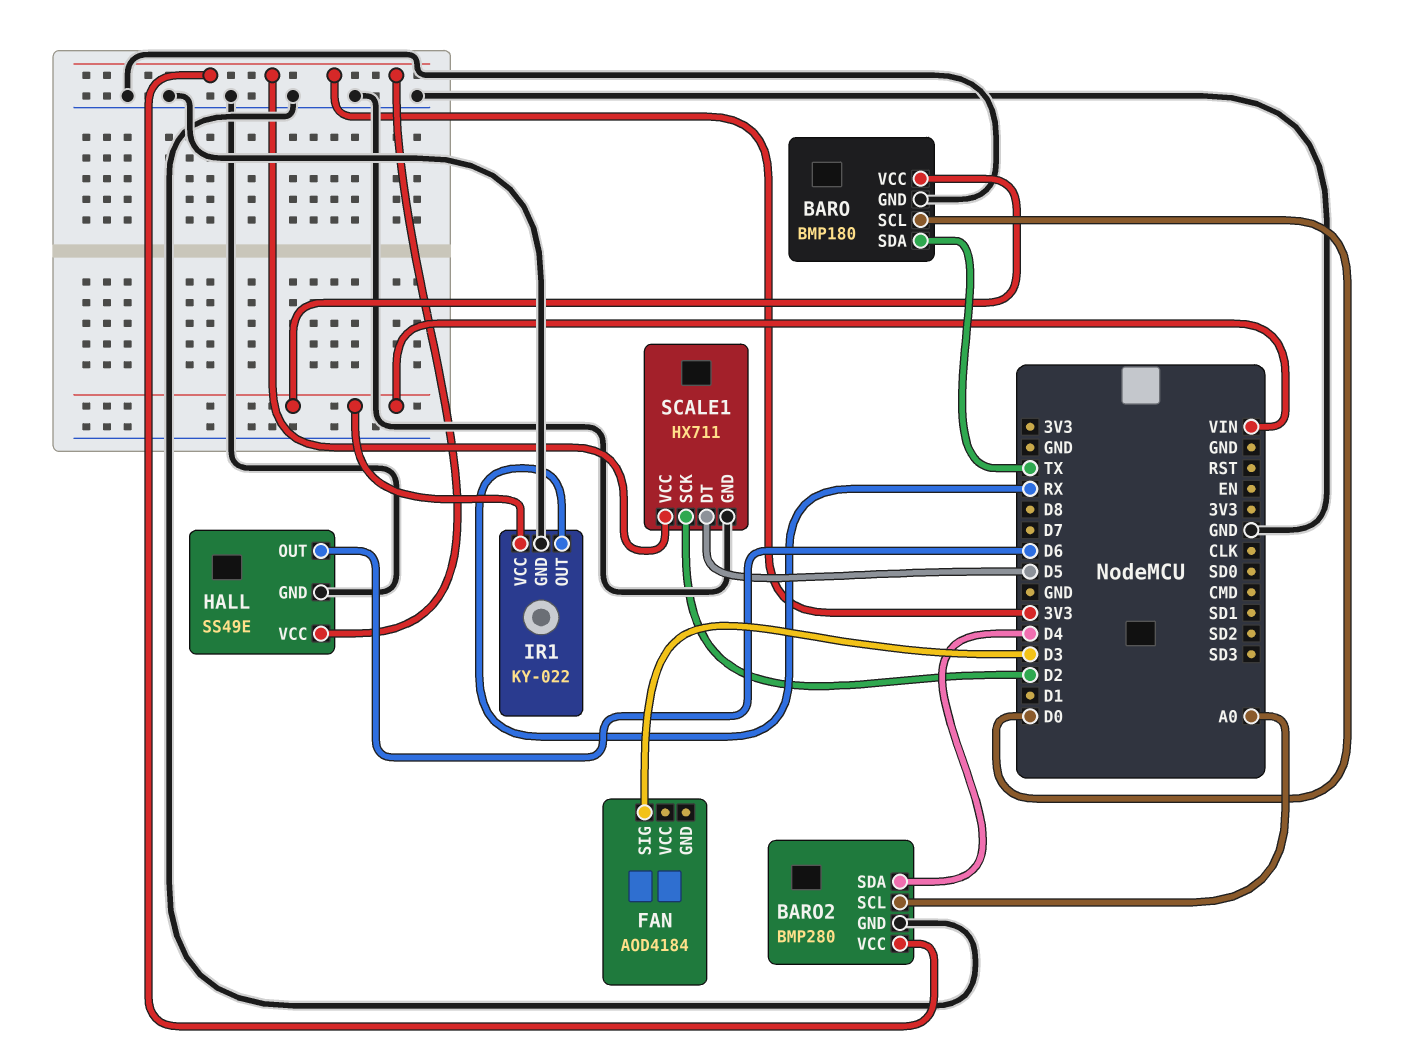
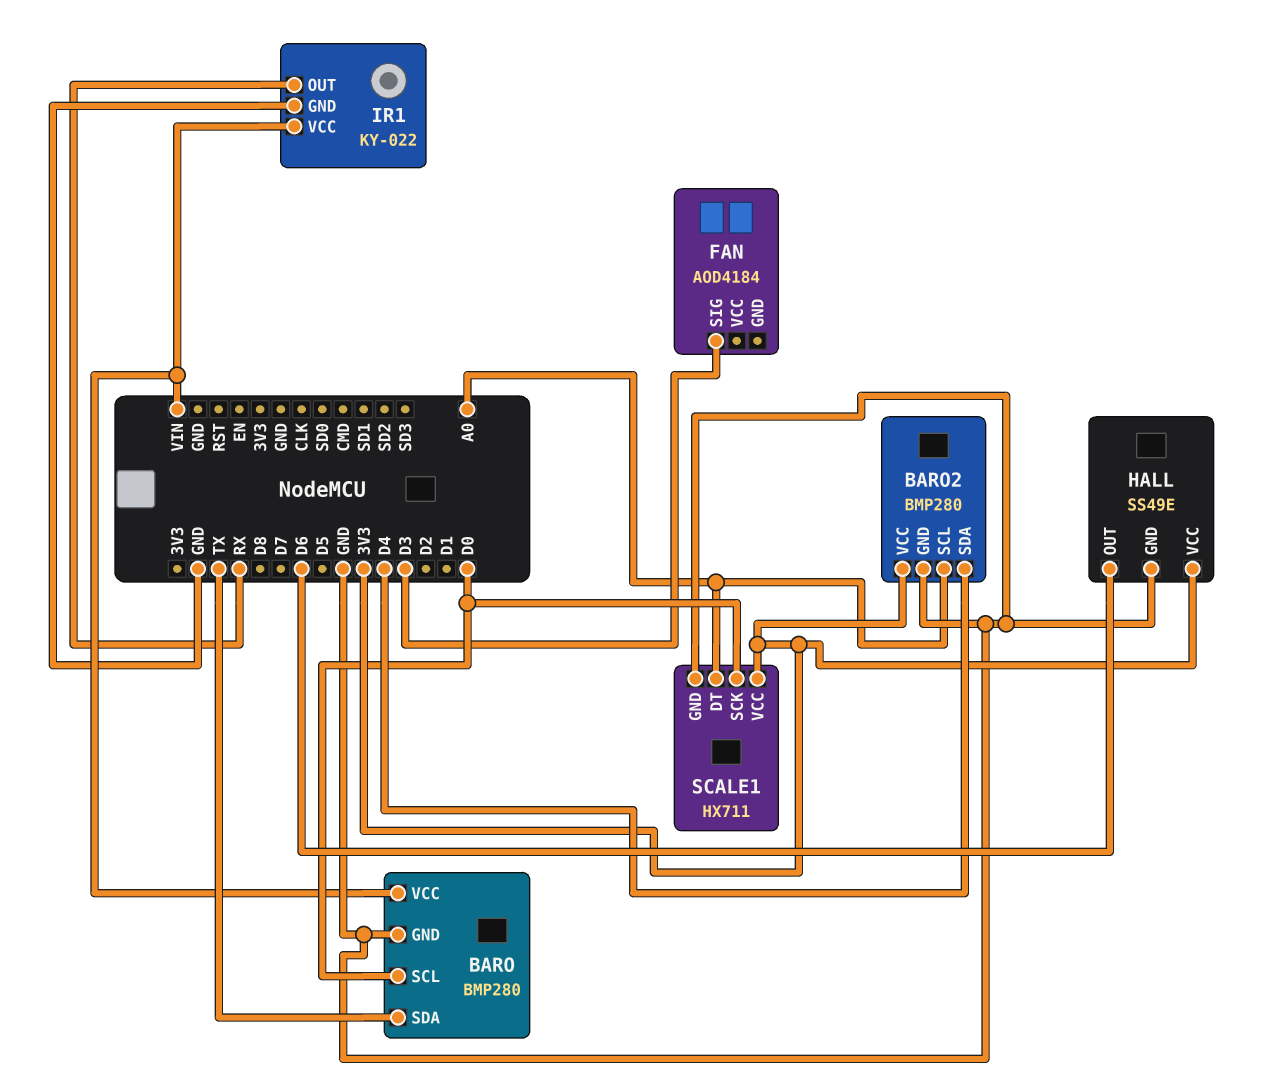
BARO: BMP180 -> BMP280
SCALE1 pin DT: D5 -> A0
SCALE1 pin SCK: D2 -> D0

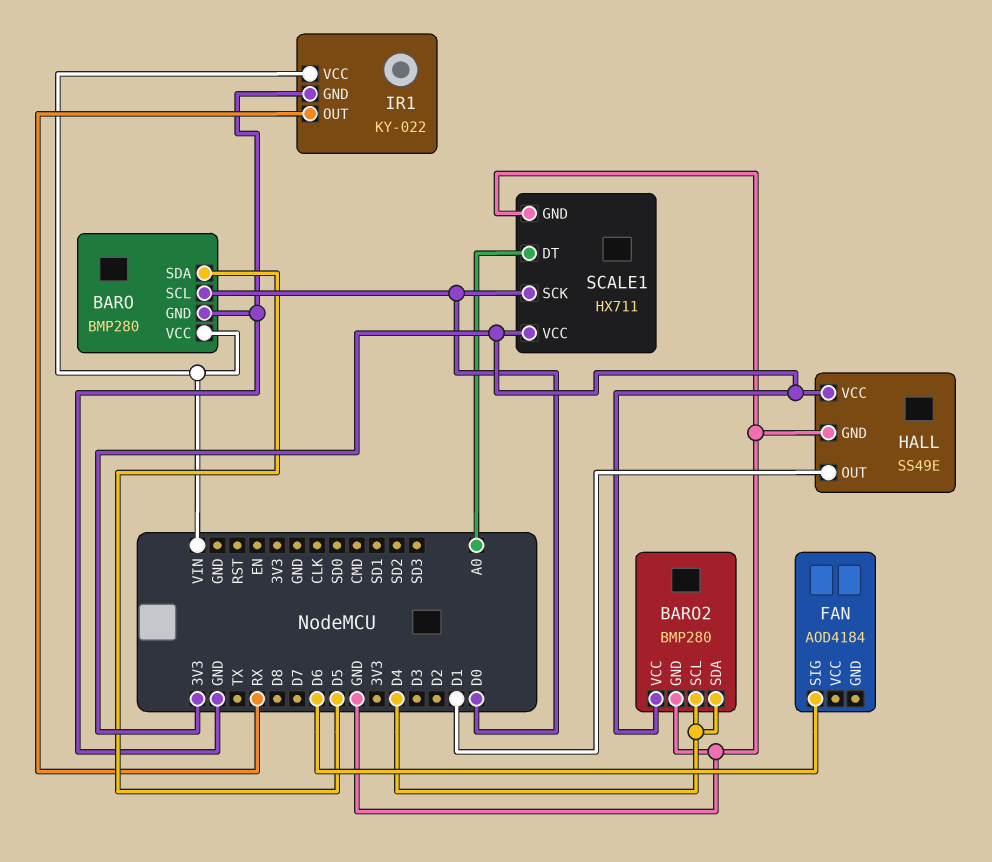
BARO pin SDA: TX -> D5
BARO2 pin SCL: A0 -> D4
FAN pin SIG: D3 -> D6
HALL pin OUT: D6 -> D1

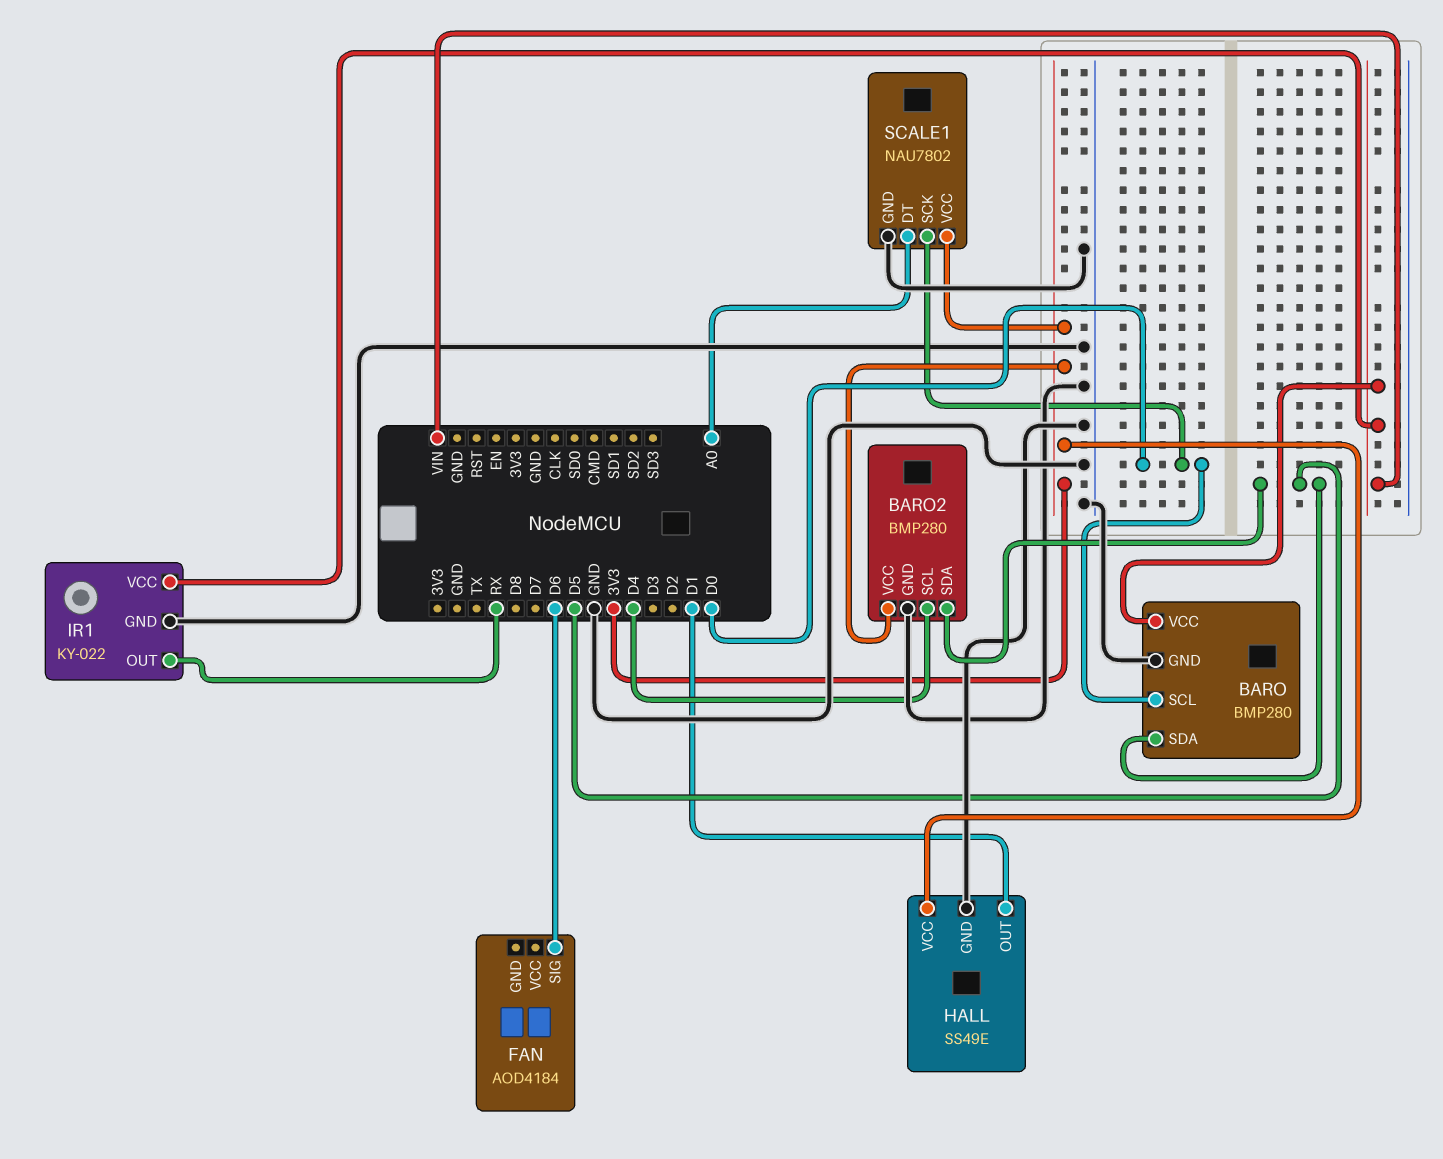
BARO2 pin SDA: D4 -> D5
SCALE1: HX711 -> NAU7802

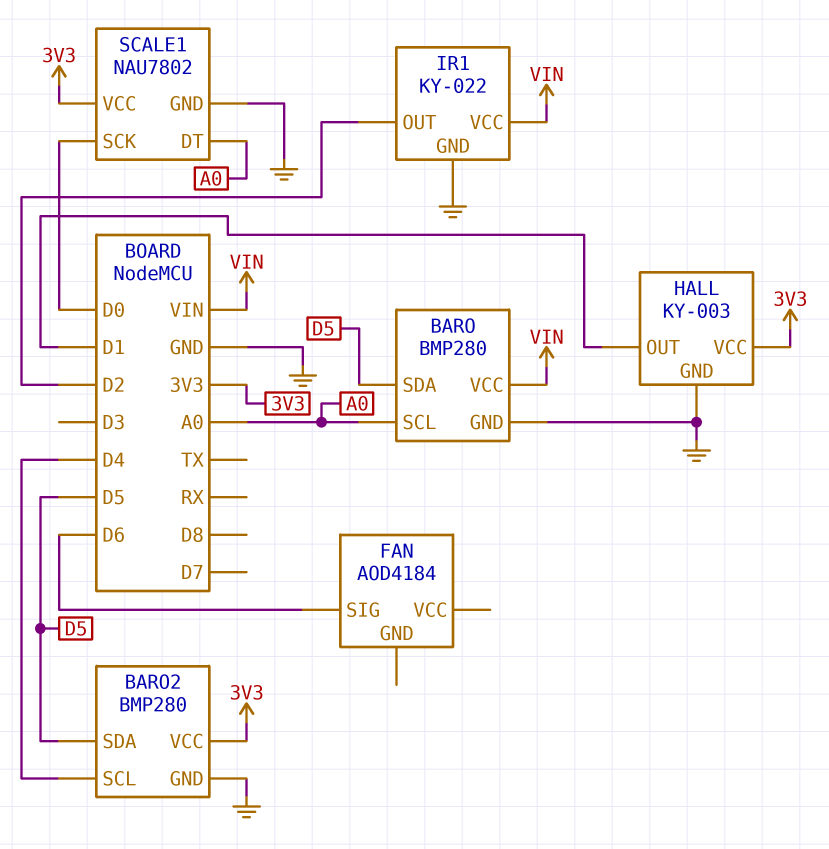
BARO pin SCL: D0 -> A0
HALL: SS49E -> KY-003
IR1 pin OUT: RX -> D2

